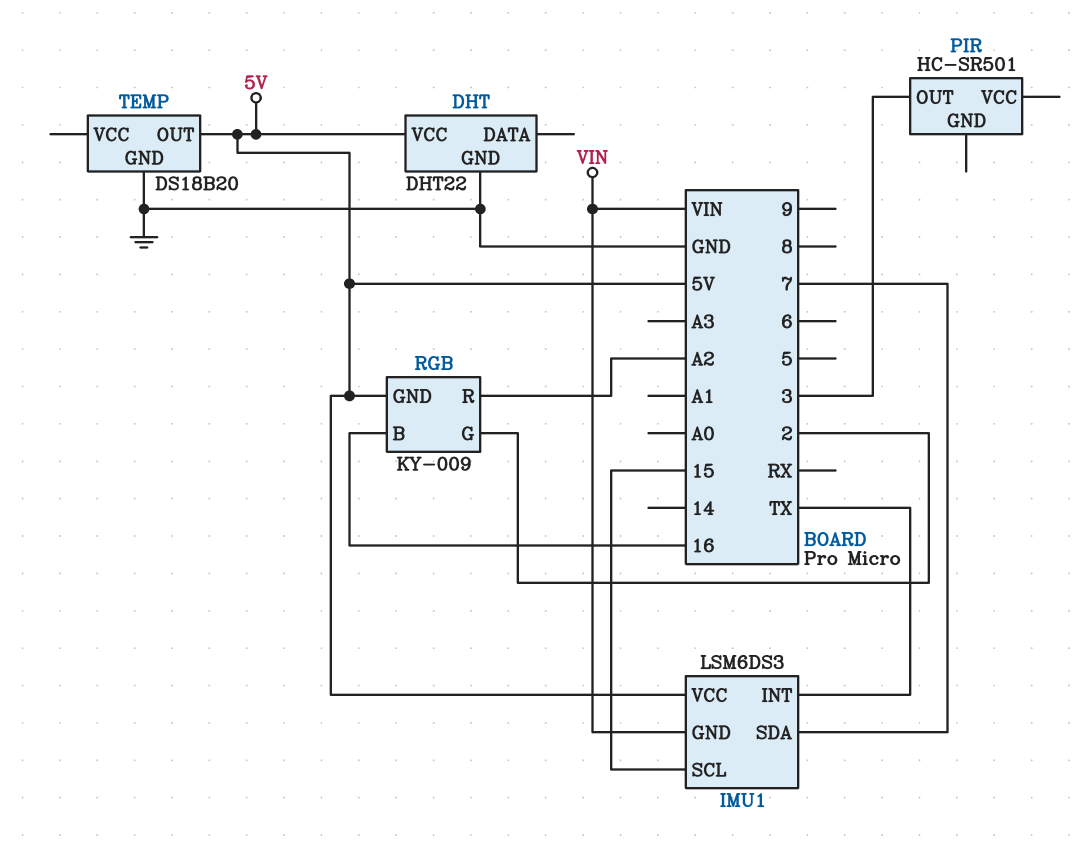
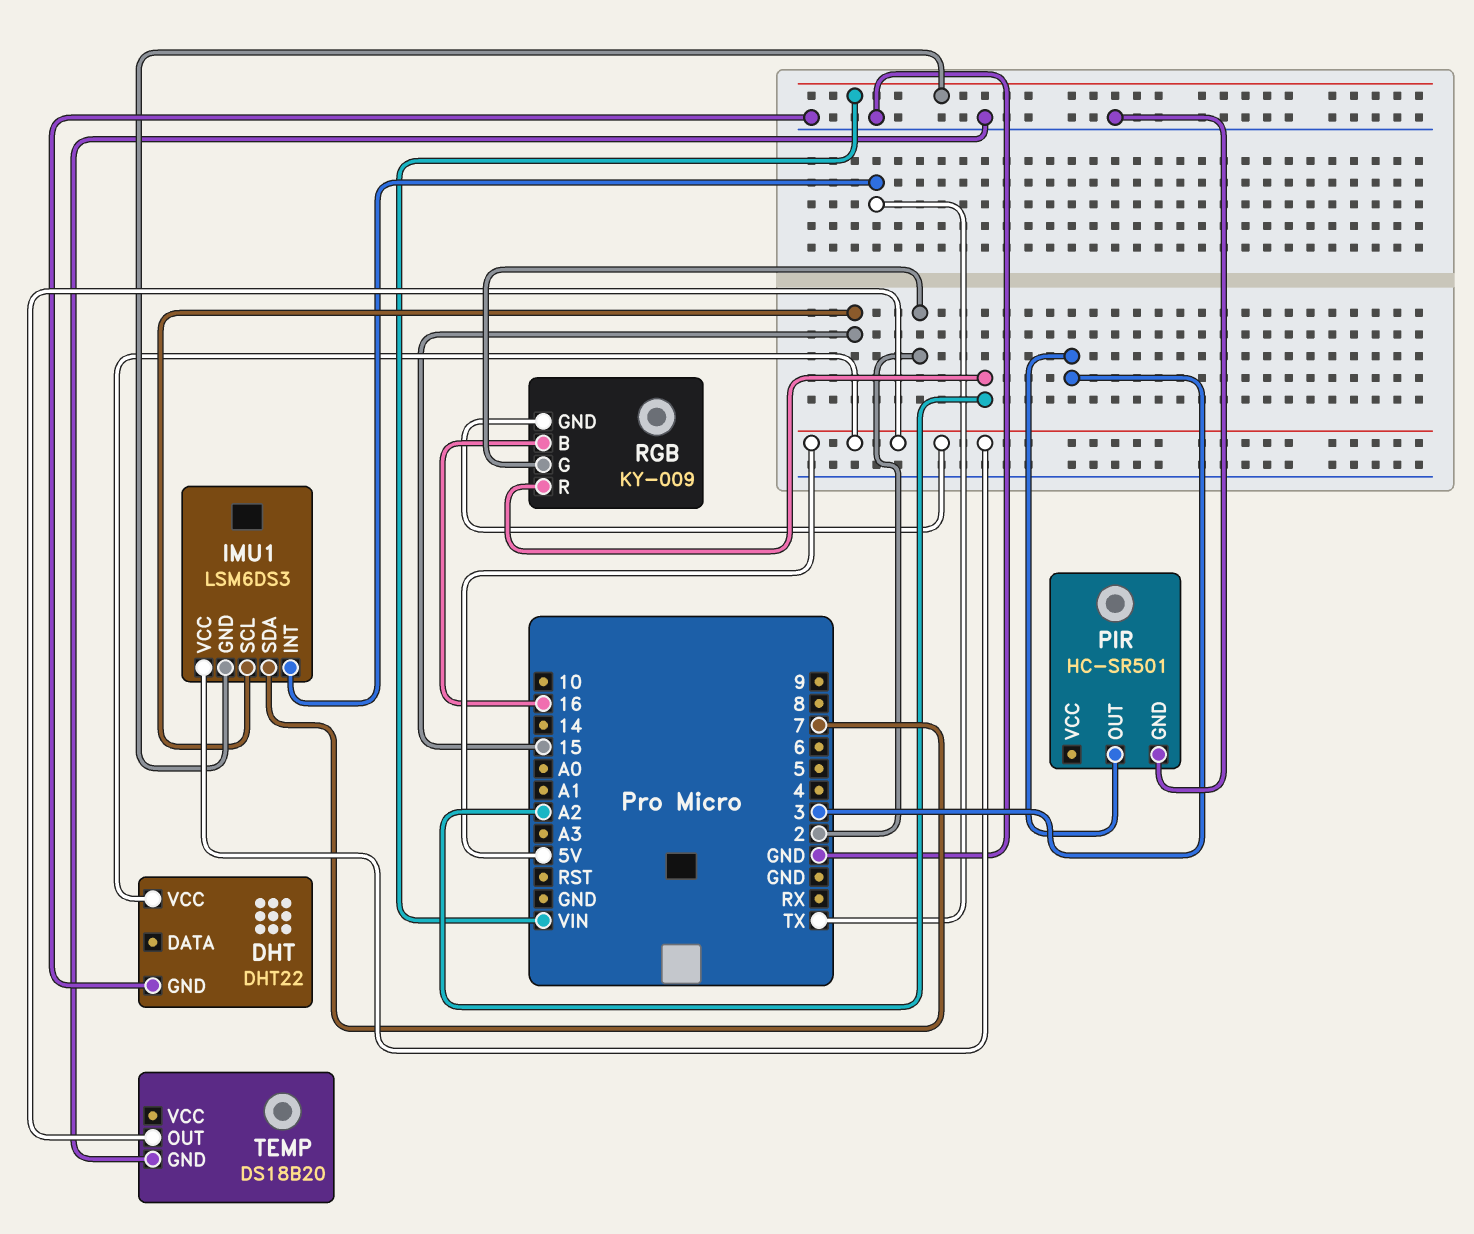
PIR pin GND: none -> GND

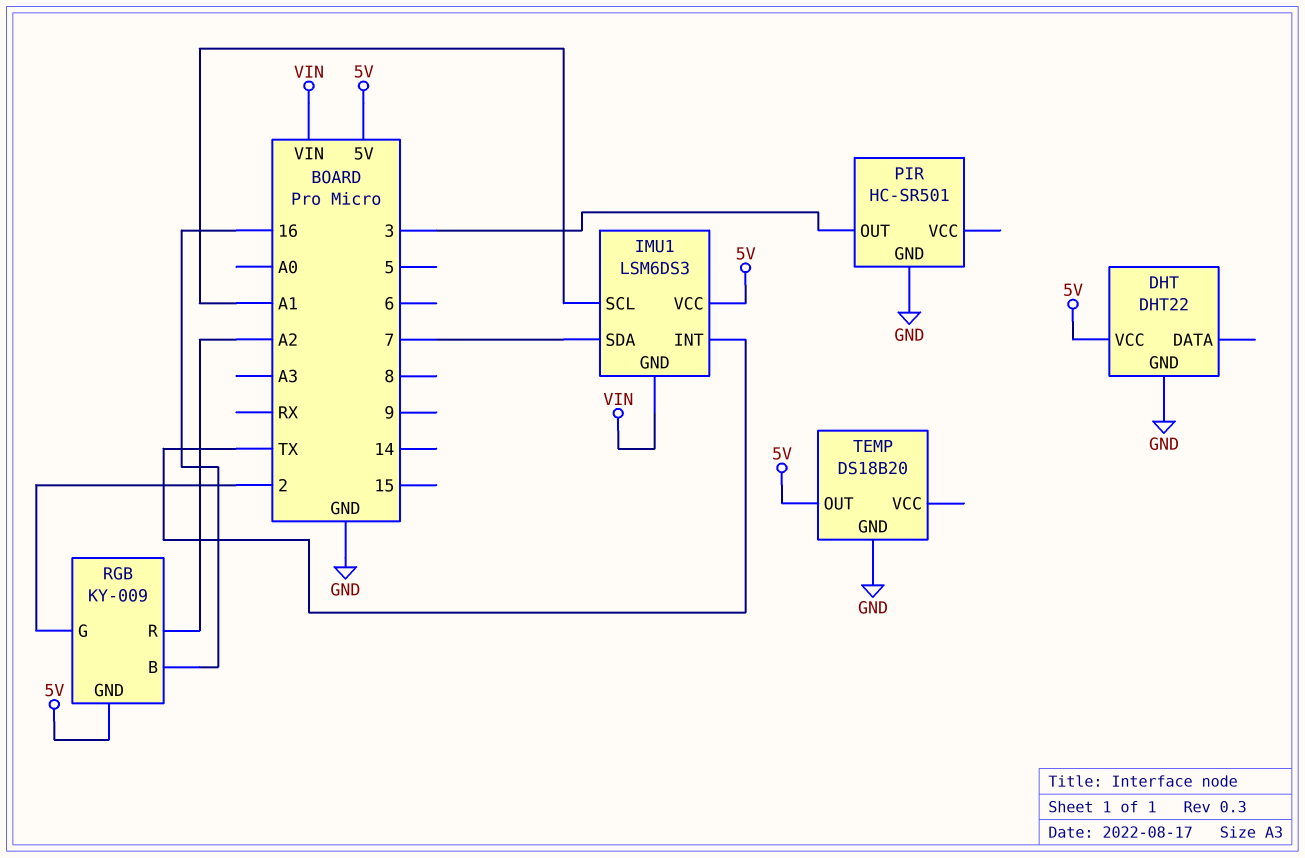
IMU1 pin SCL: 15 -> A1

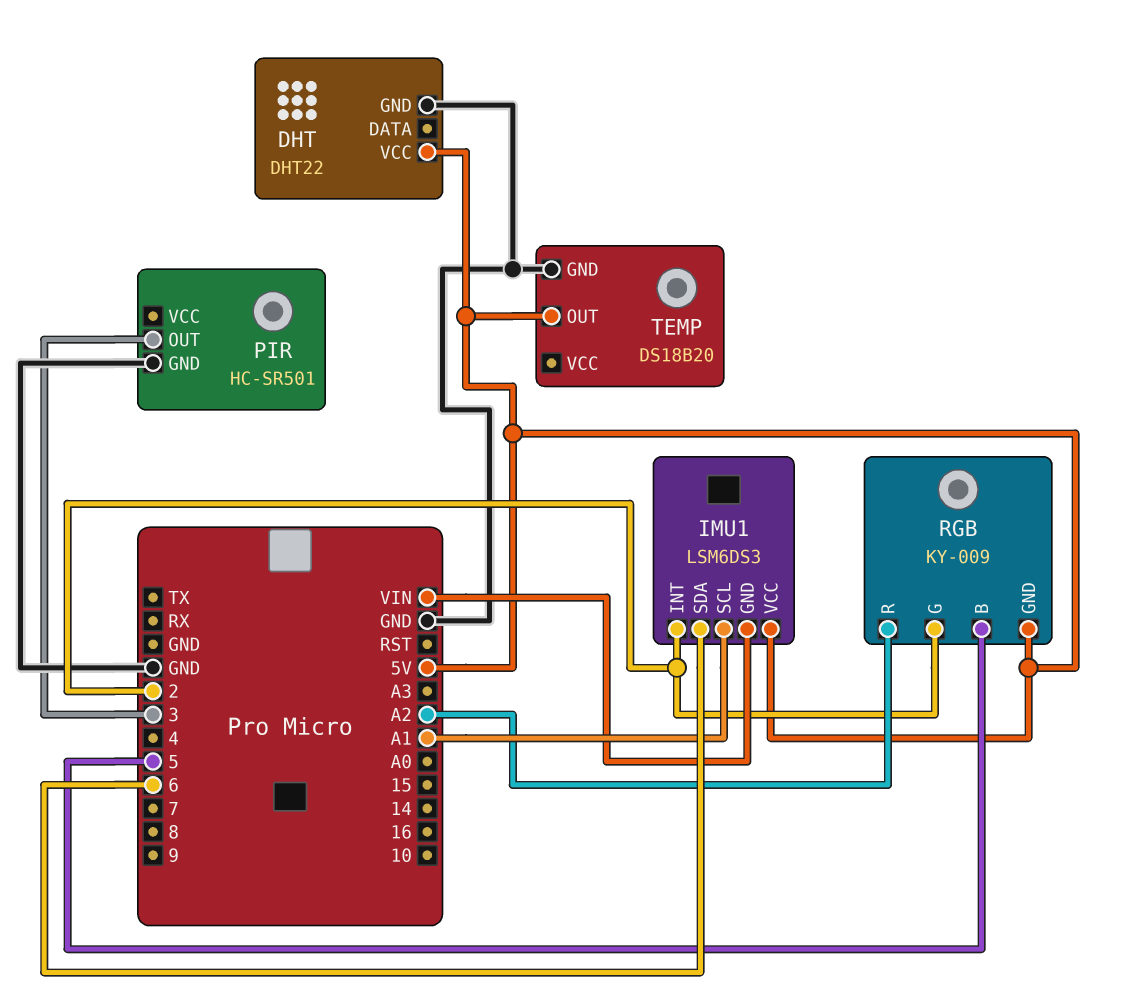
IMU1 pin INT: TX -> 2
IMU1 pin SDA: 7 -> 6
RGB pin B: 16 -> 5

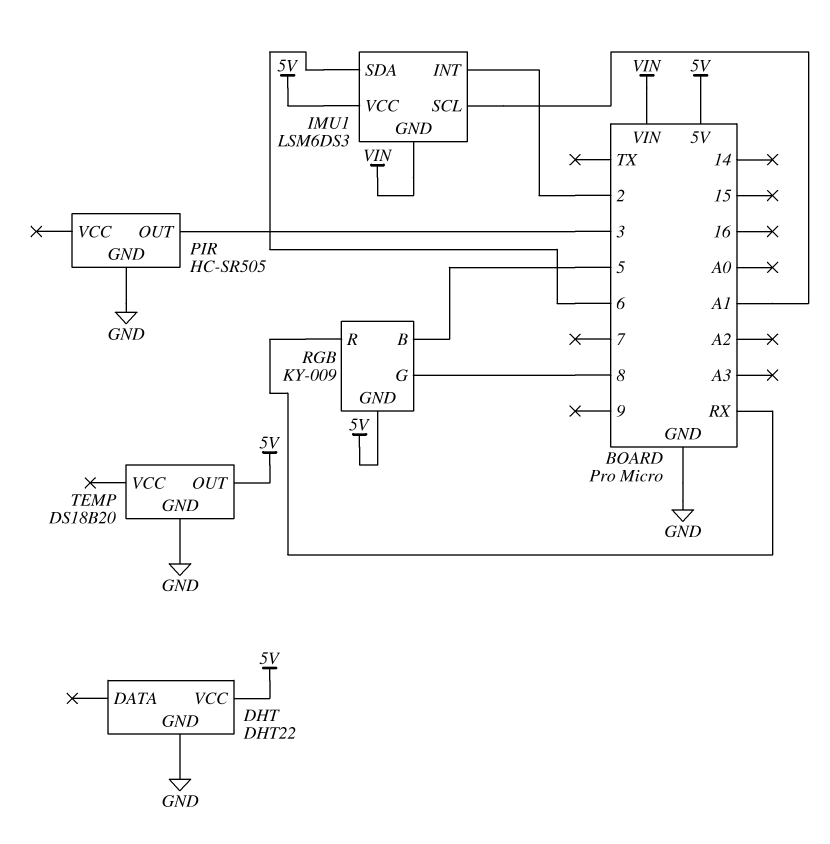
PIR: HC-SR501 -> HC-SR505
RGB pin G: 2 -> 8
RGB pin R: A2 -> RX

